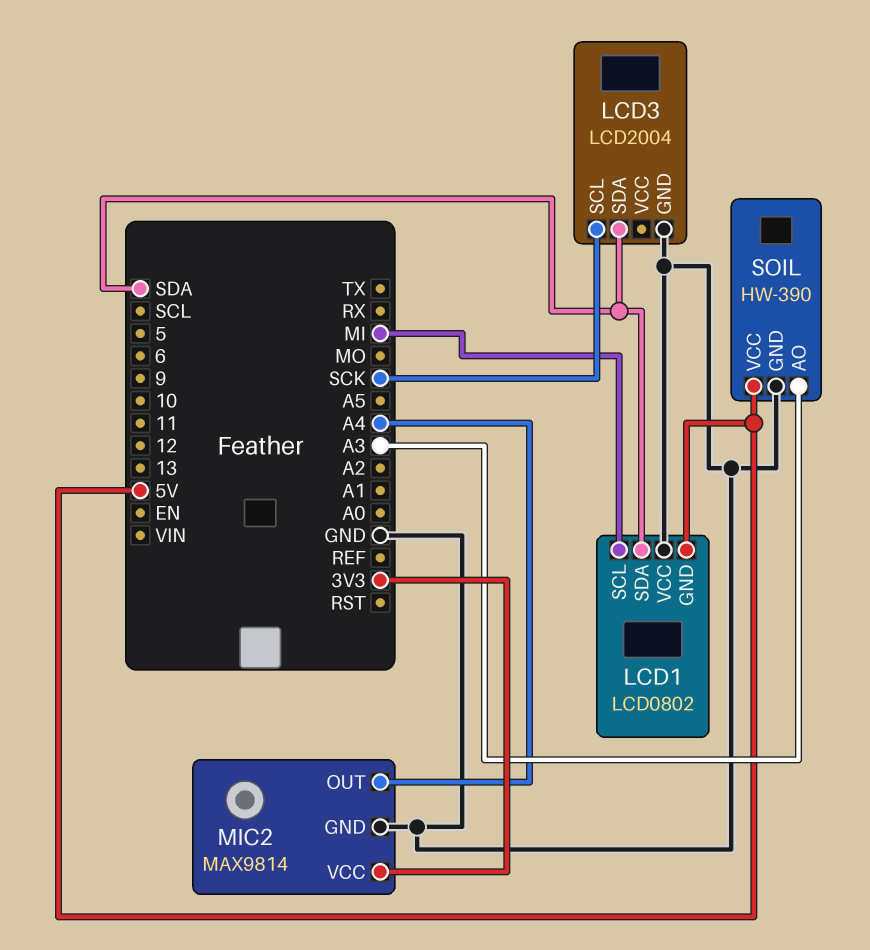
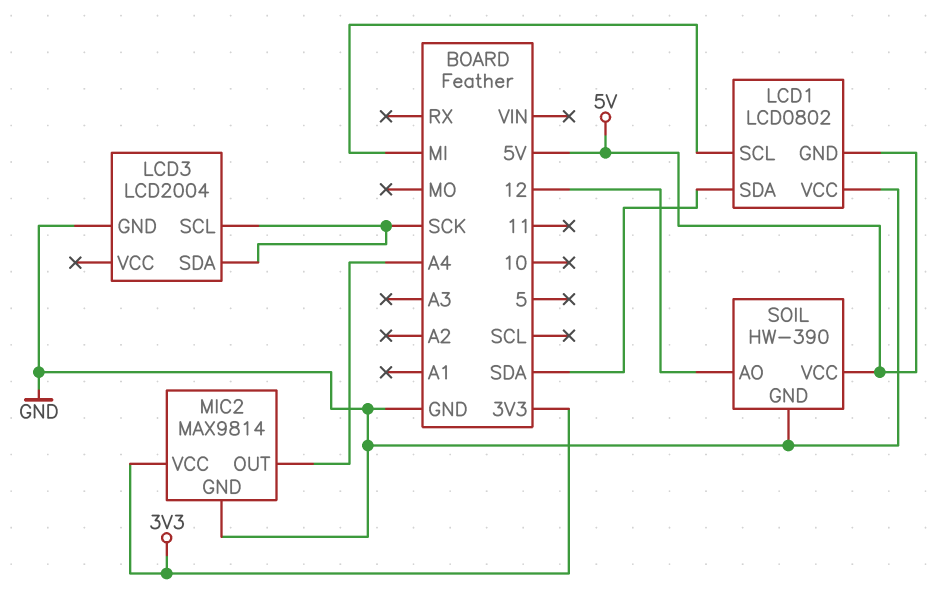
LCD3 pin SDA: SDA -> SCK
SOIL pin AO: A3 -> 12

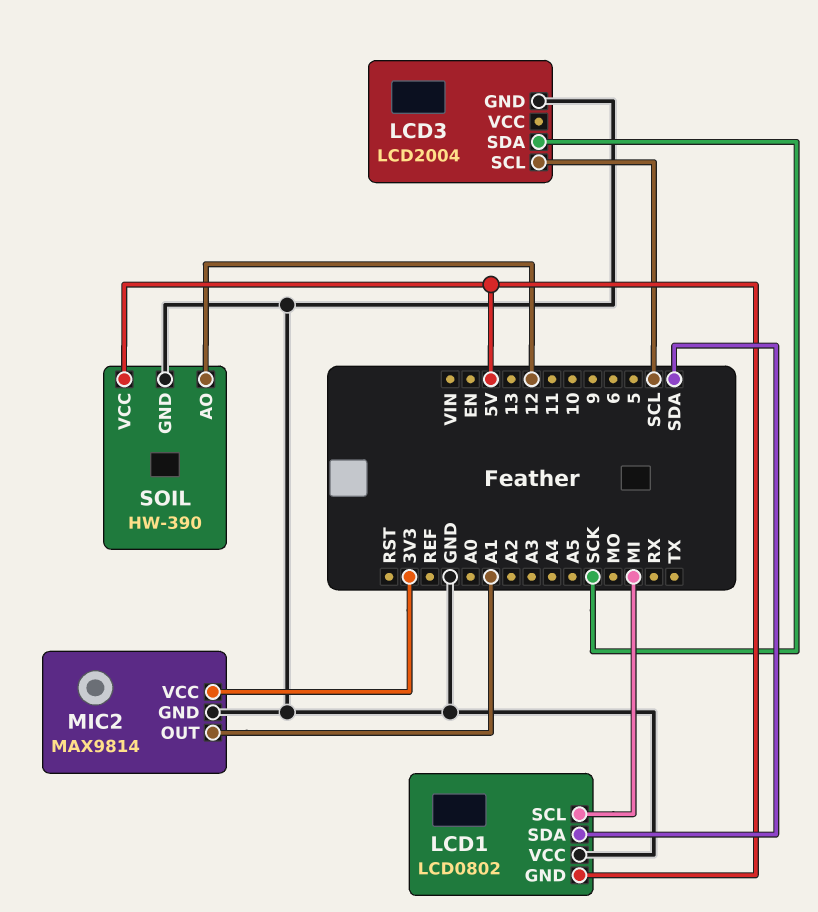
LCD3 pin SCL: SCK -> SCL
MIC2 pin OUT: A4 -> A1

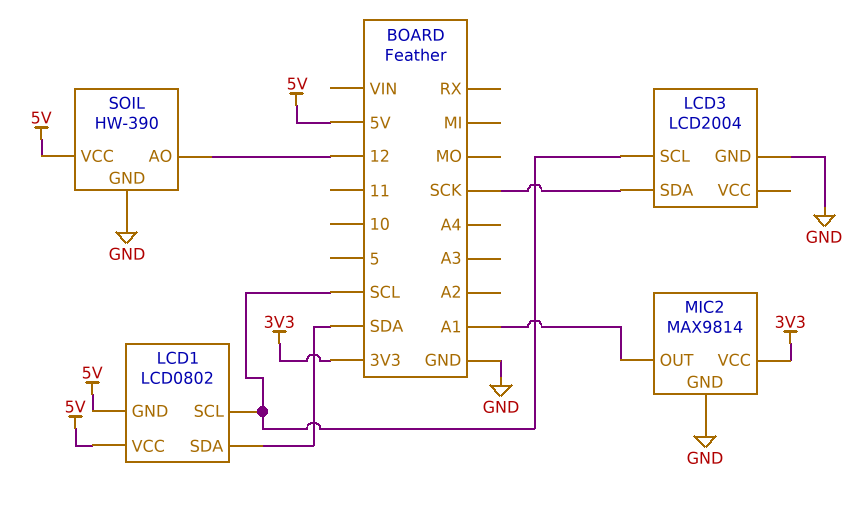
LCD1 pin SCL: MI -> SCL
LCD1 pin VCC: GND -> 5V

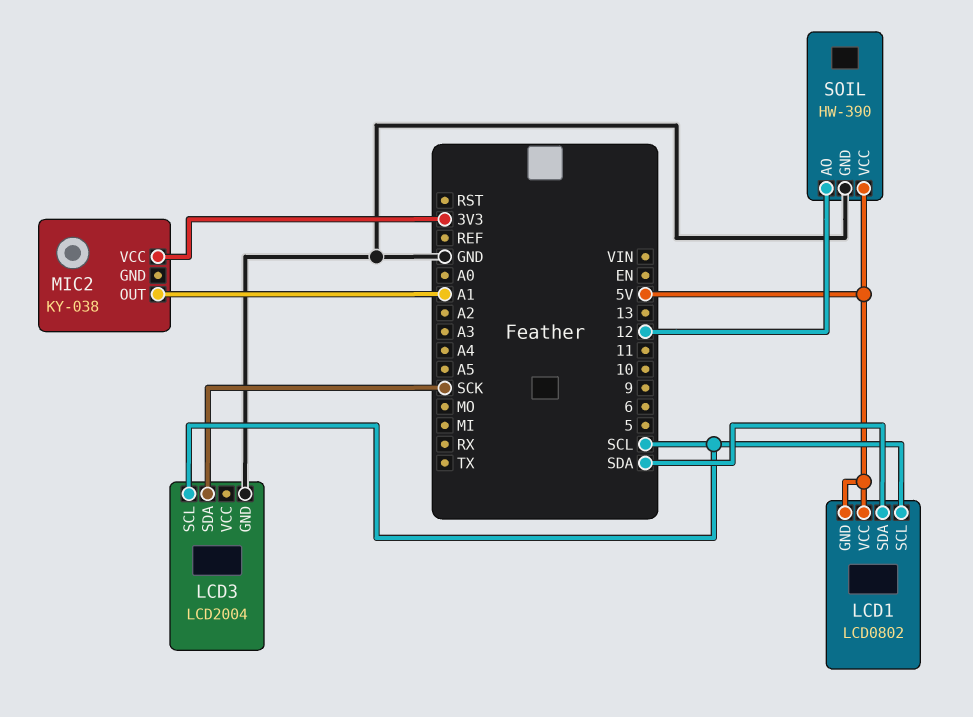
MIC2: MAX9814 -> KY-038
MIC2 pin GND: GND -> none

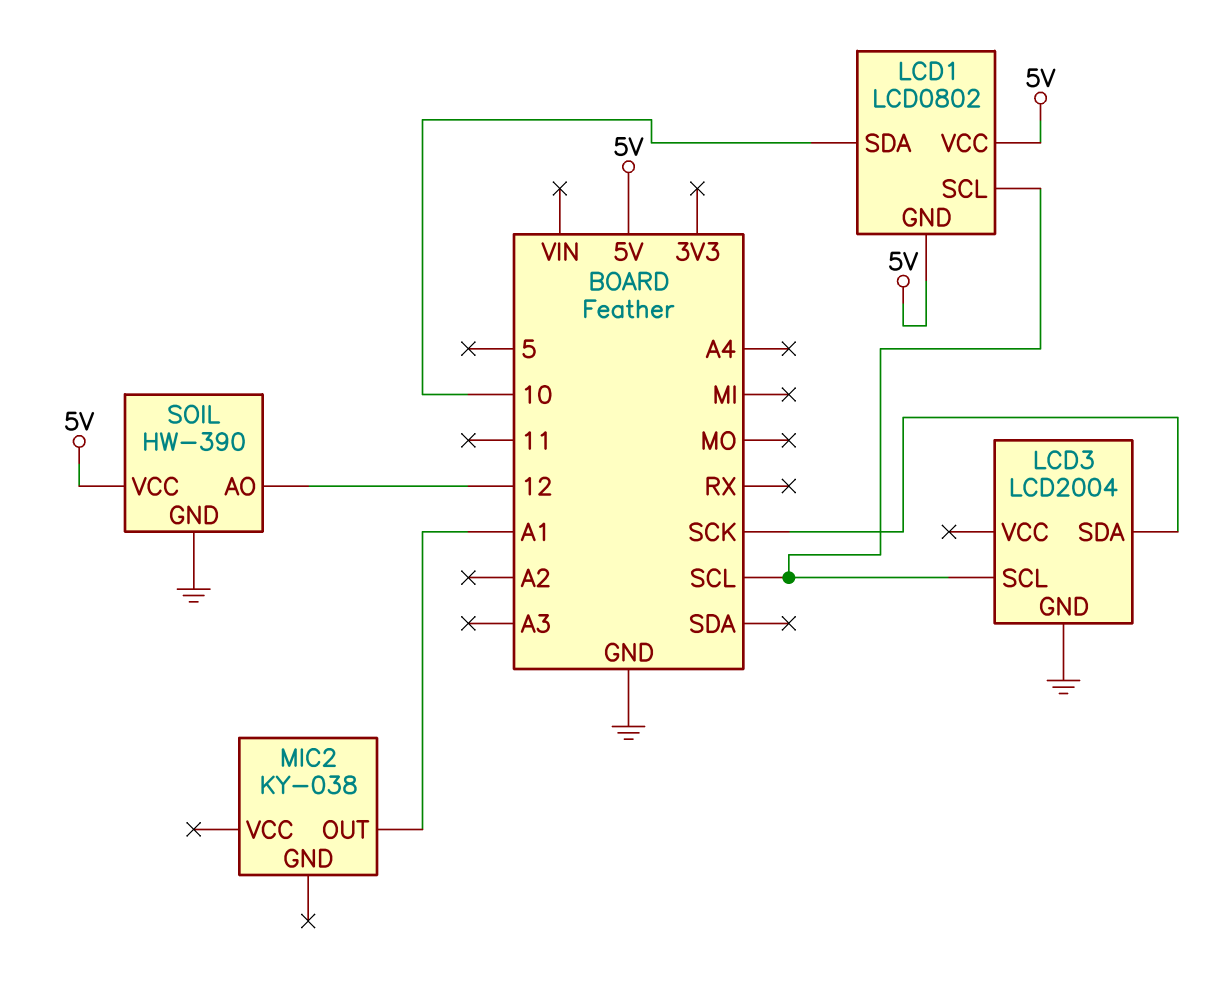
LCD1 pin SDA: SDA -> 10
MIC2 pin VCC: 3V3 -> none

